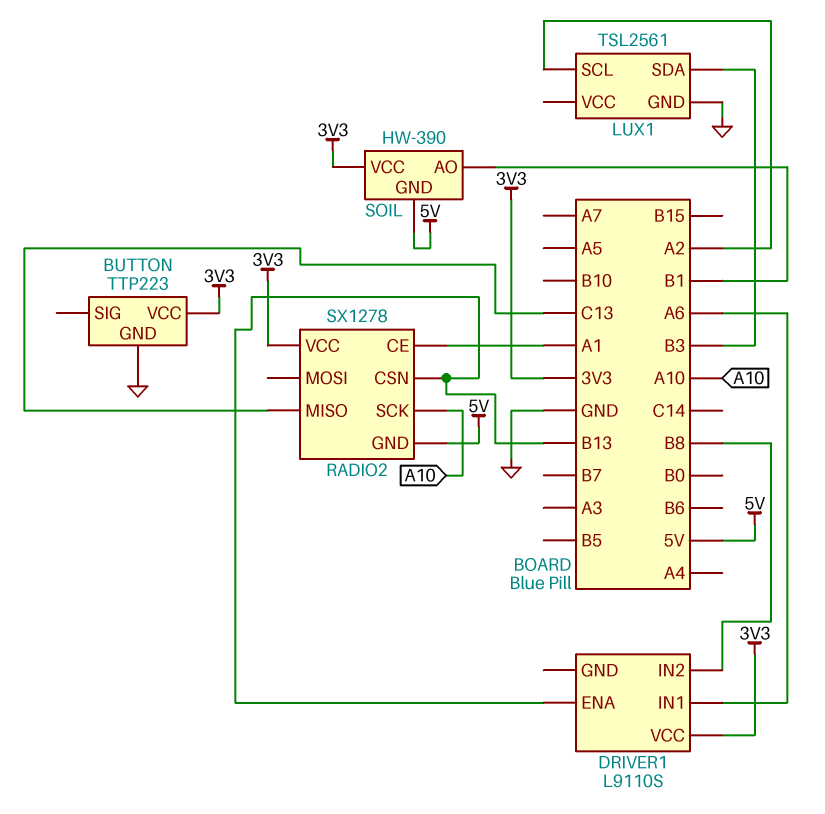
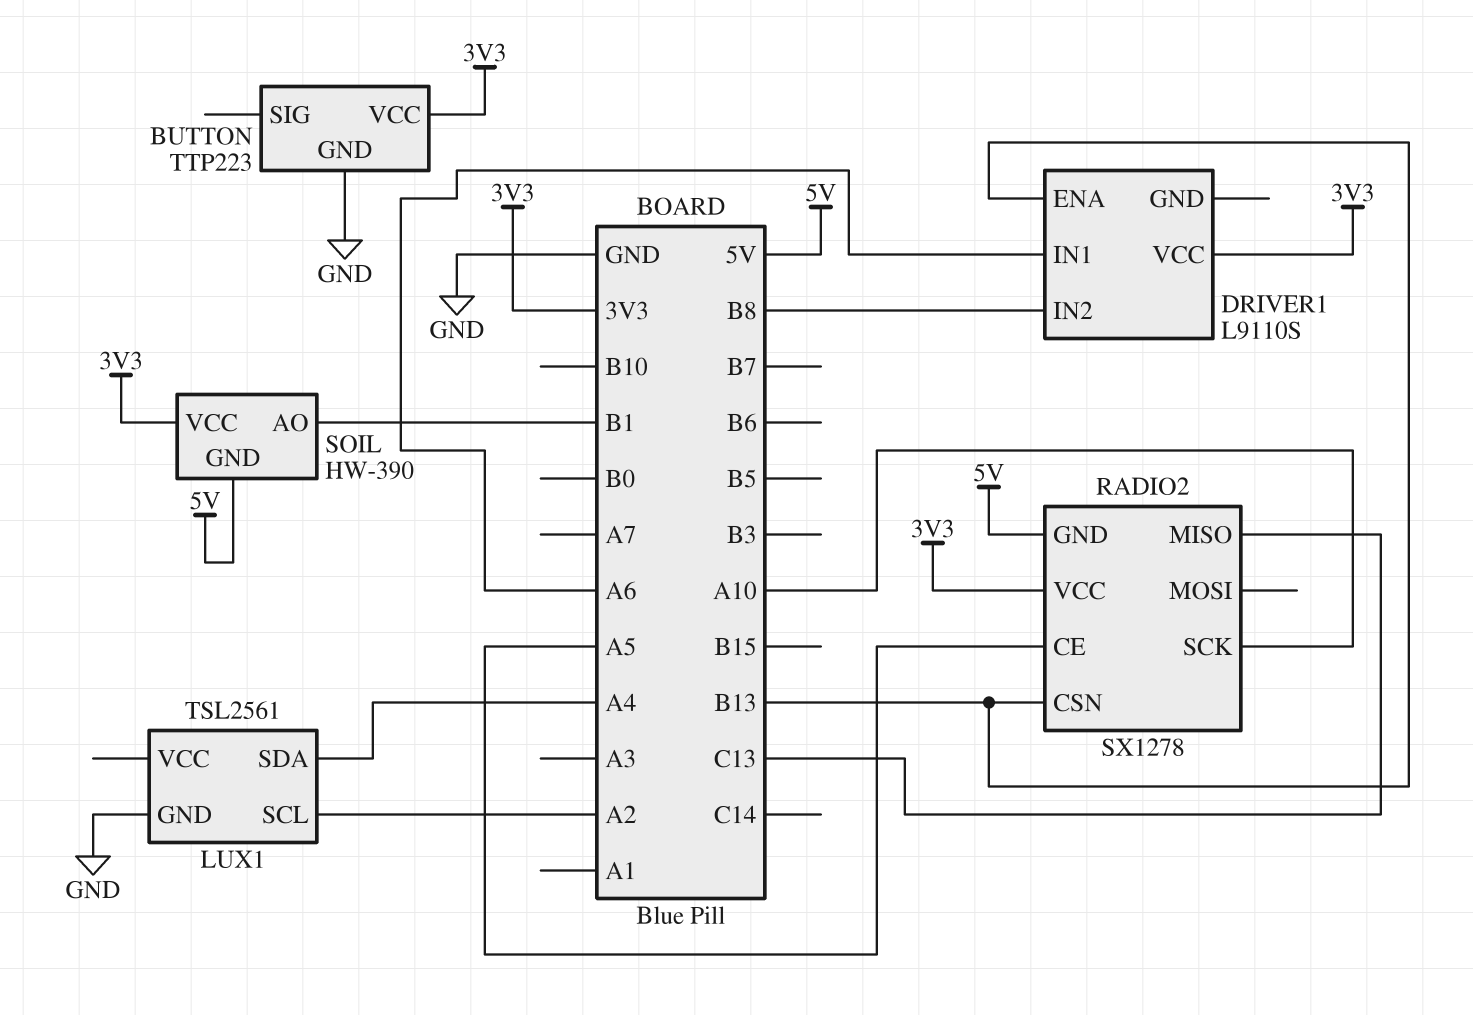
LUX1 pin SDA: B3 -> A4
RADIO2 pin CE: A1 -> A5

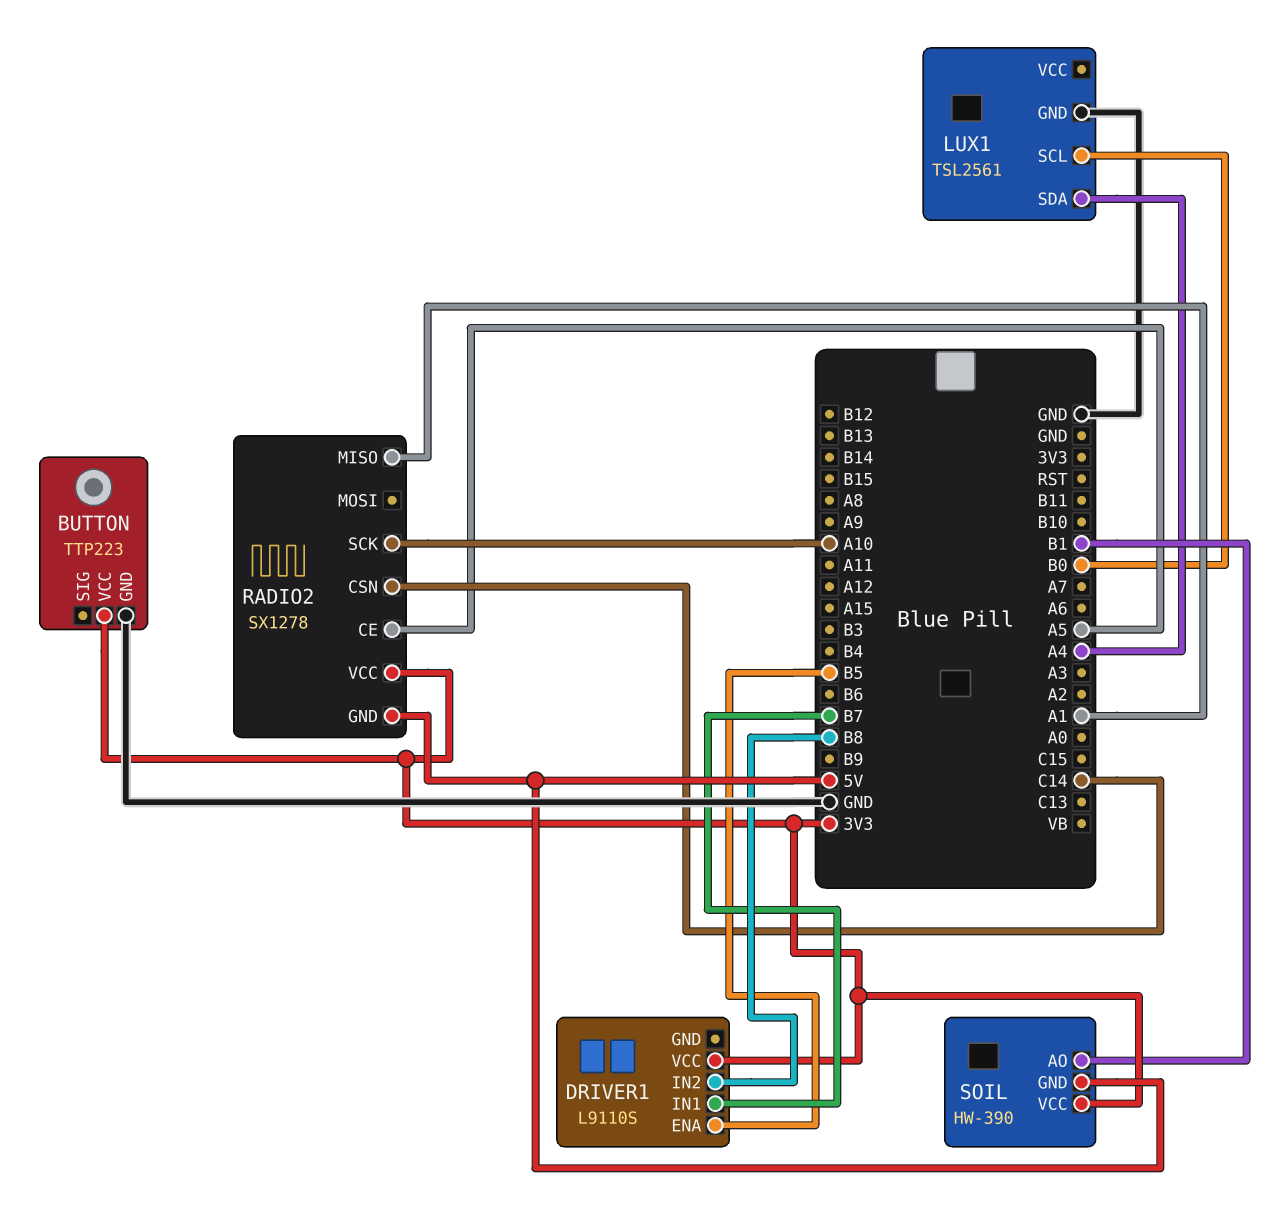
DRIVER1 pin ENA: B13 -> B5
DRIVER1 pin IN1: A6 -> B7
LUX1 pin SCL: A2 -> B0
RADIO2 pin CSN: B13 -> C14
RADIO2 pin MISO: C13 -> A1

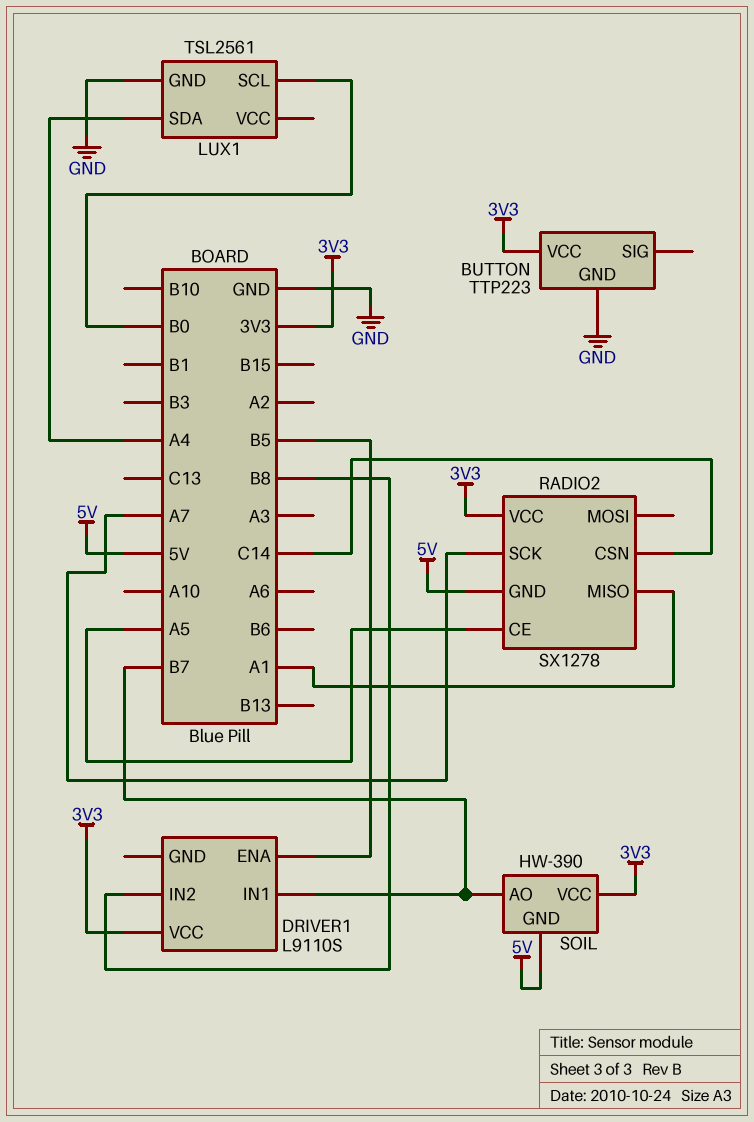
RADIO2 pin SCK: A10 -> A7
SOIL pin AO: B1 -> B7

